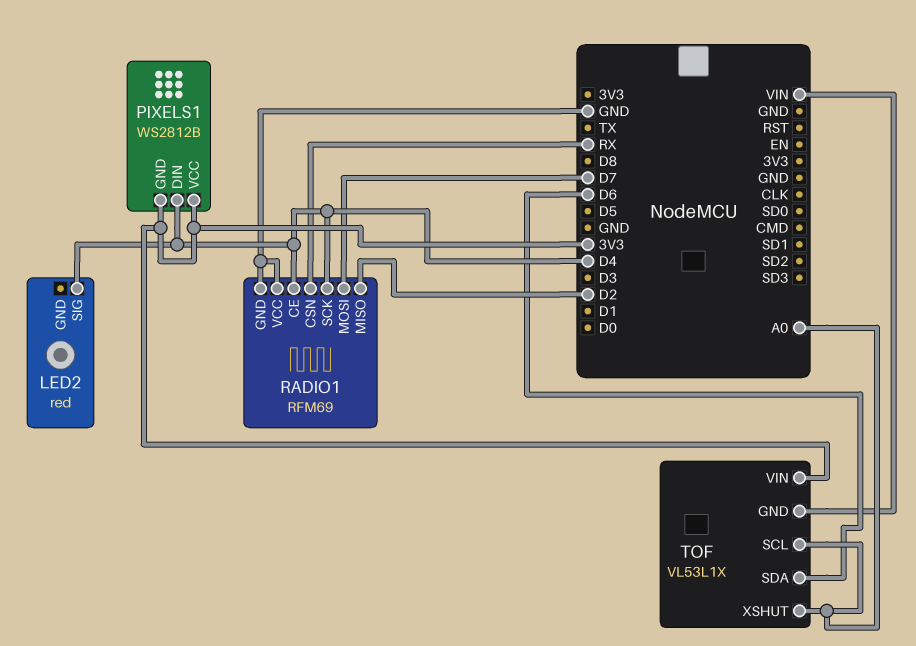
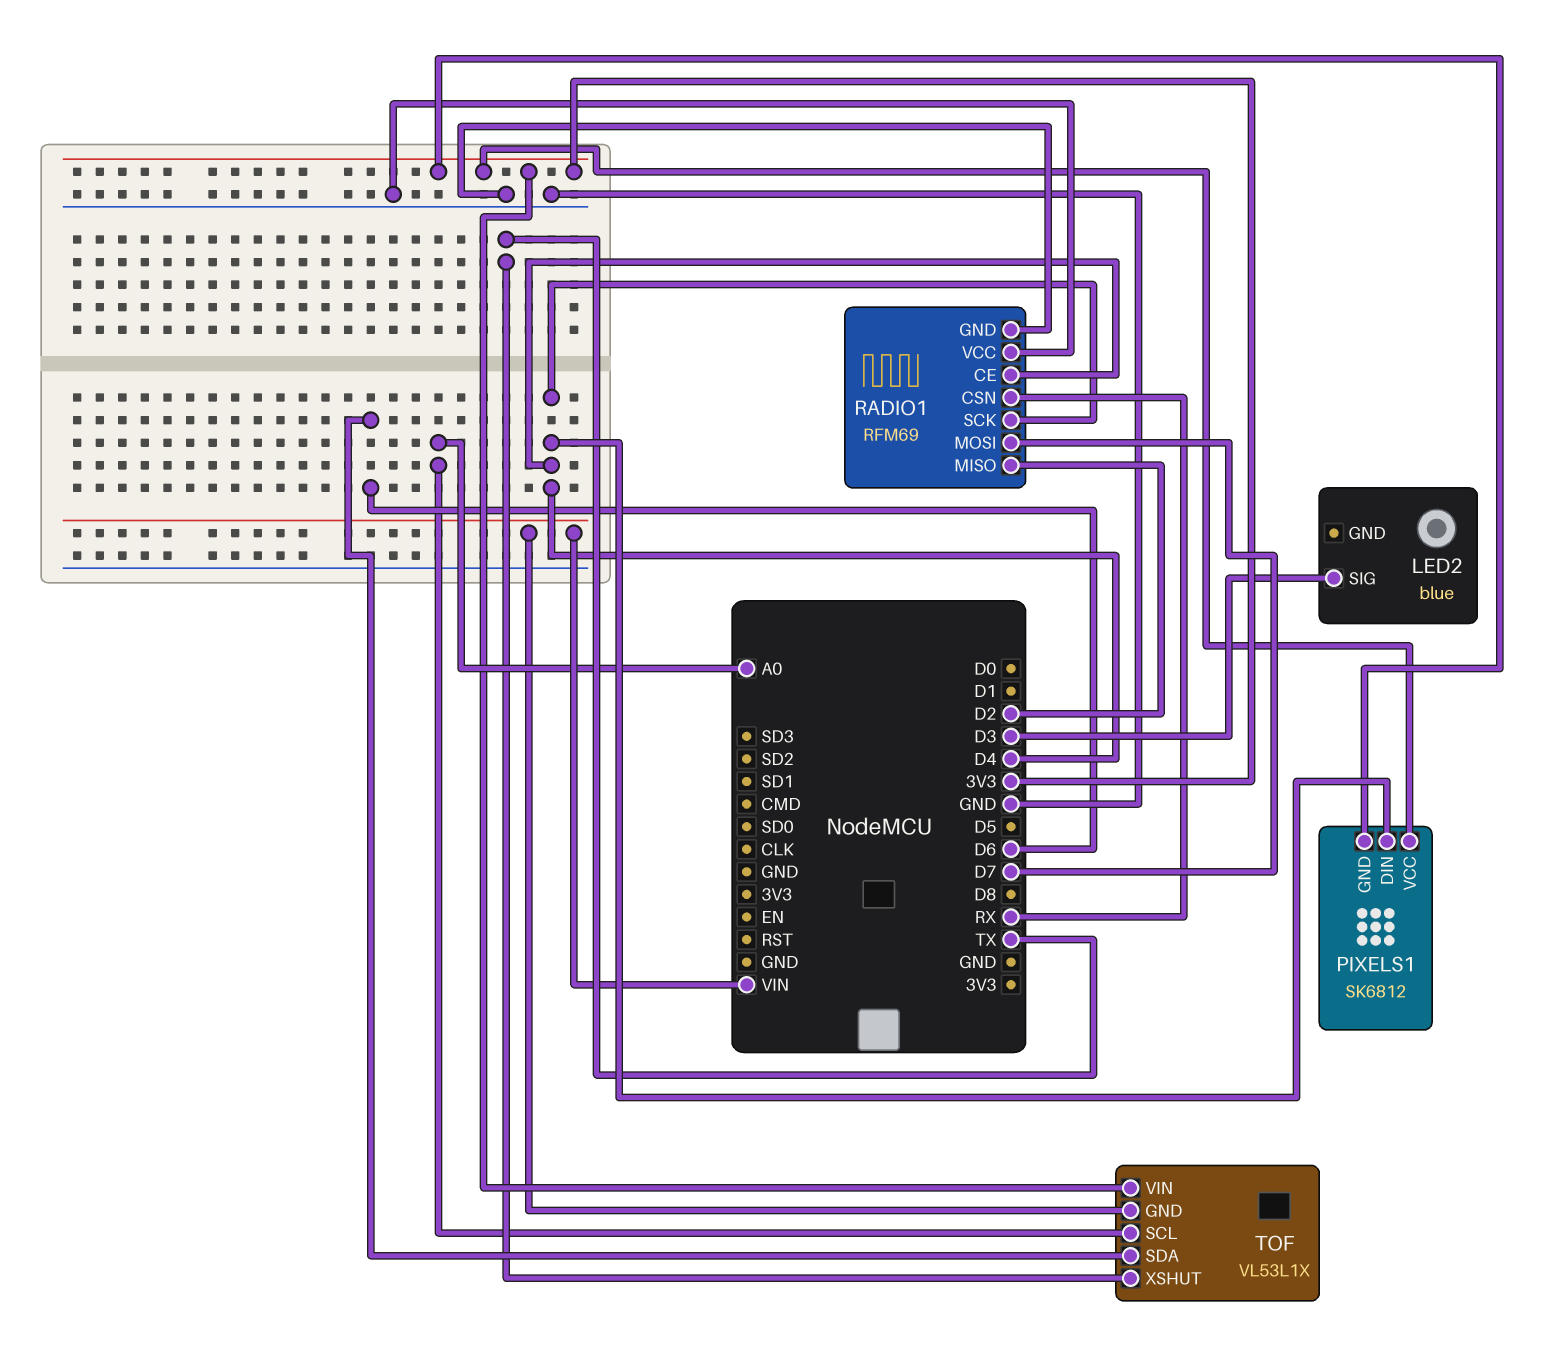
LED2: red -> blue
LED2 pin SIG: D4 -> D3
PIXELS1: WS2812B -> SK6812
TOF pin XSHUT: A0 -> TX

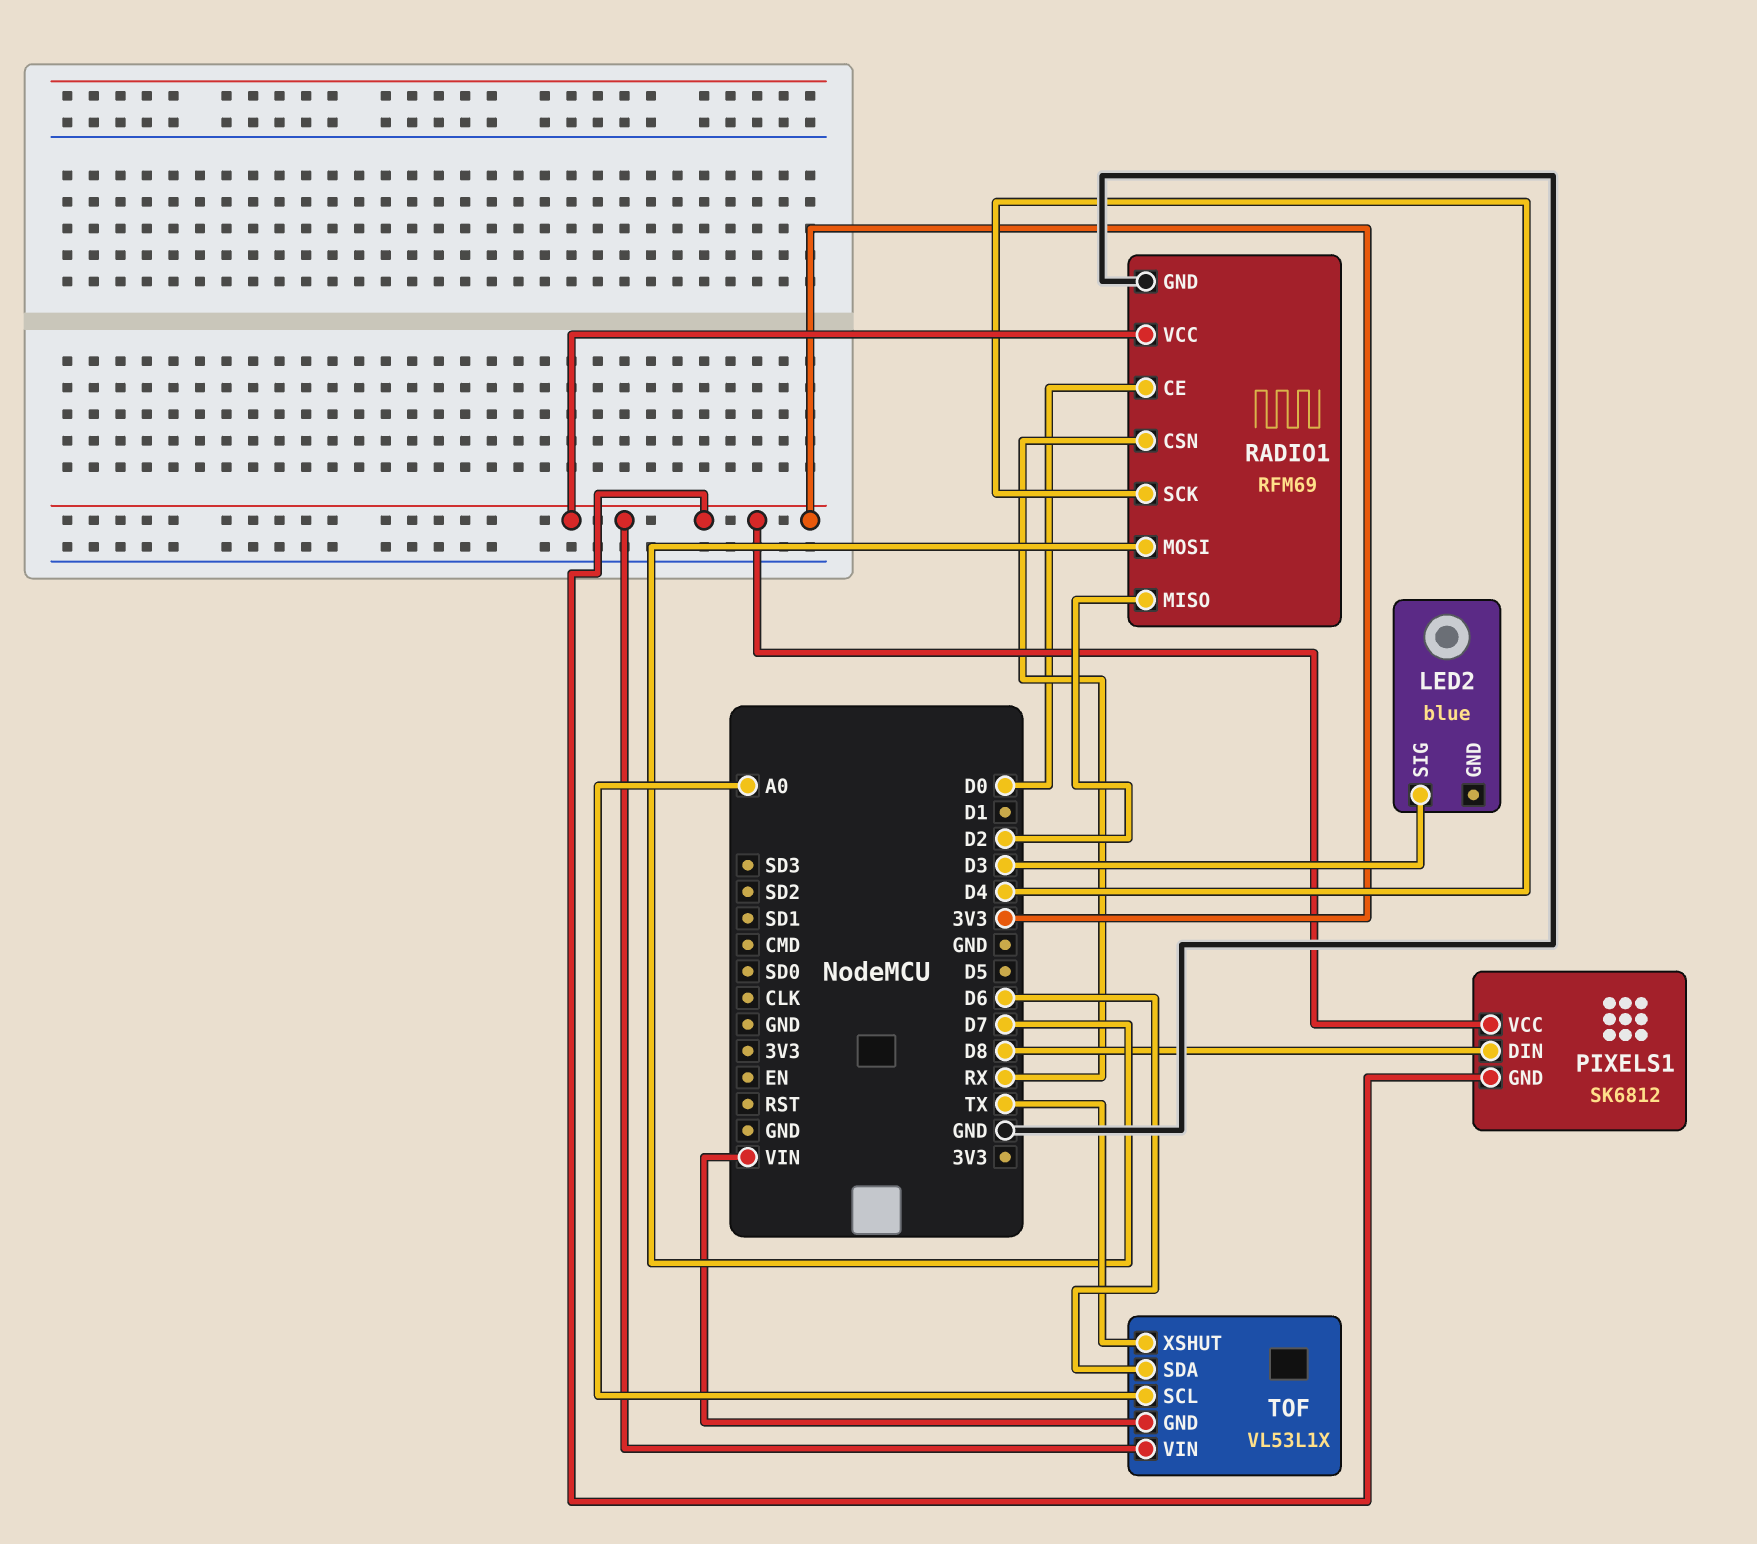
PIXELS1 pin DIN: D4 -> D8
RADIO1 pin CE: D4 -> D0
RADIO1 pin VCC: GND -> 3V3

